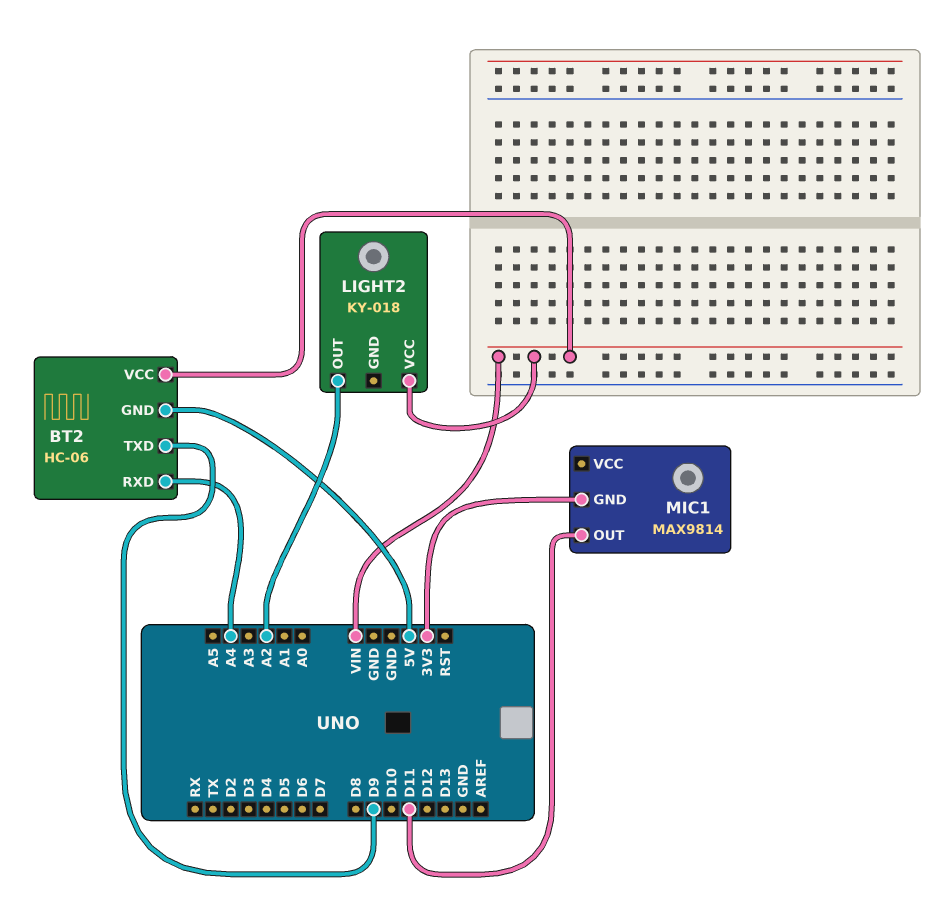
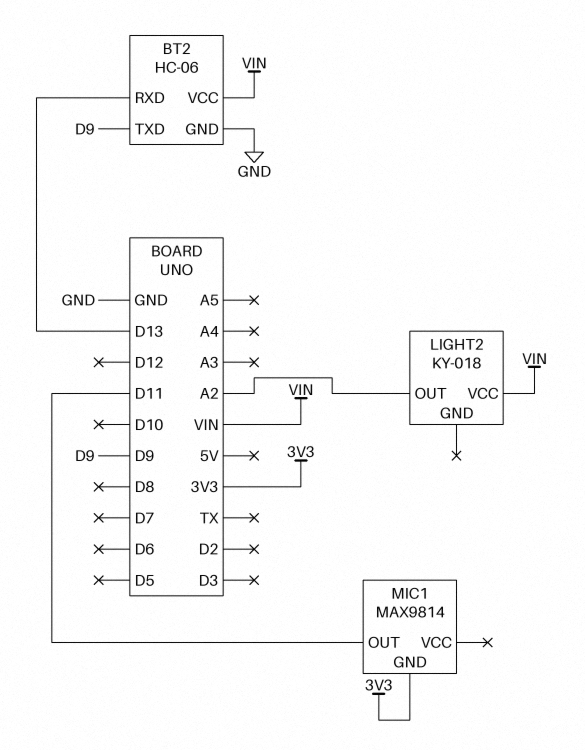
BT2 pin GND: 5V -> GND
BT2 pin RXD: A4 -> D13

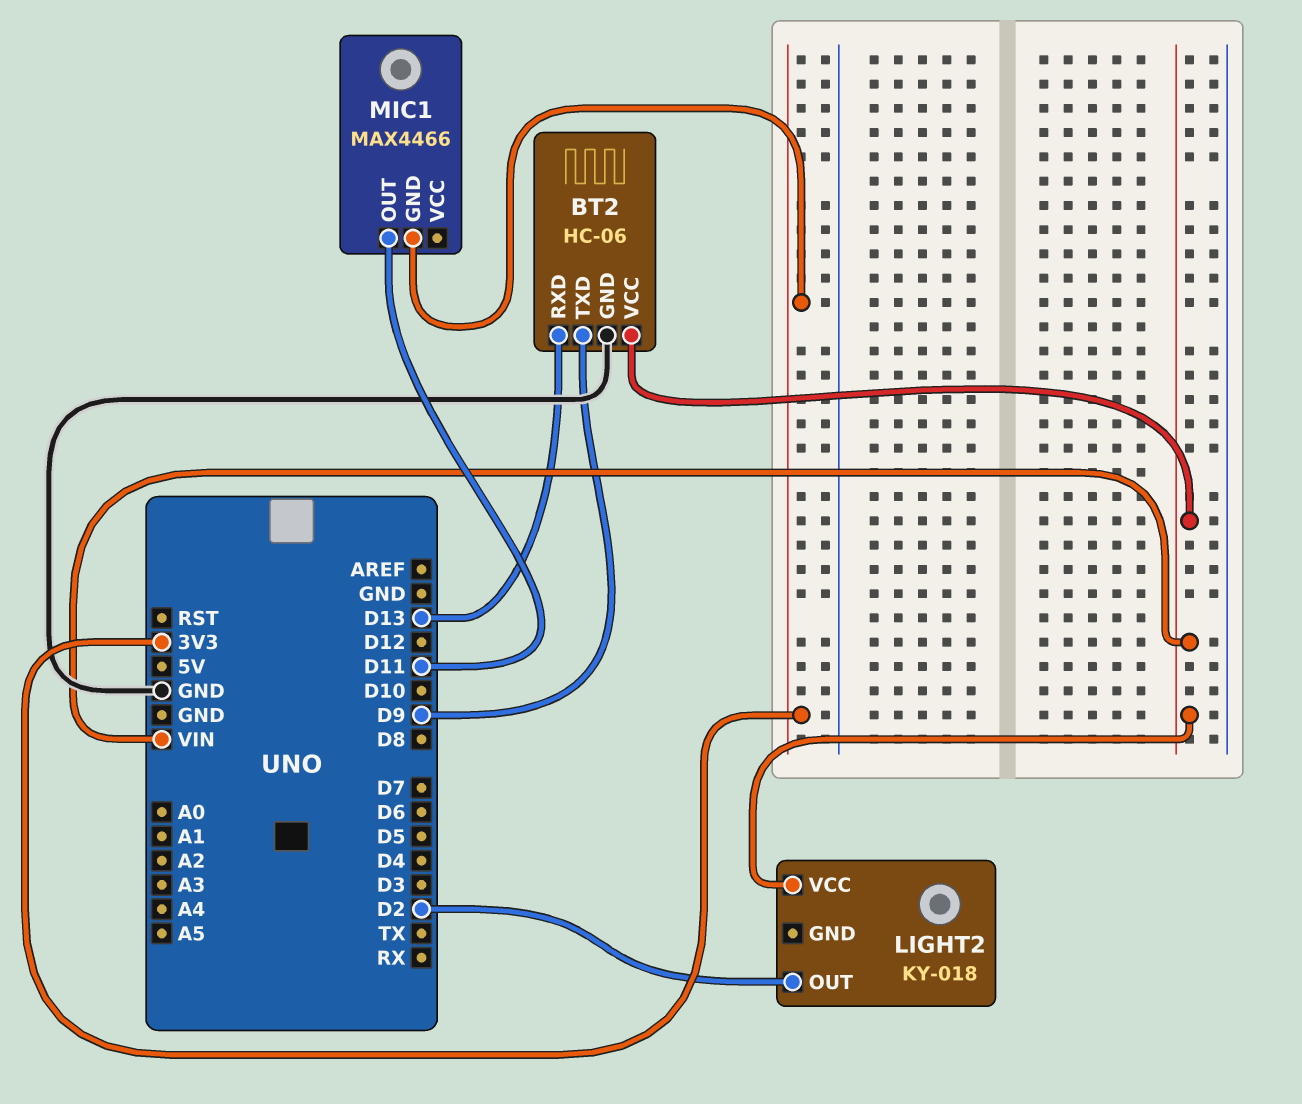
LIGHT2 pin OUT: A2 -> D2
MIC1: MAX9814 -> MAX4466

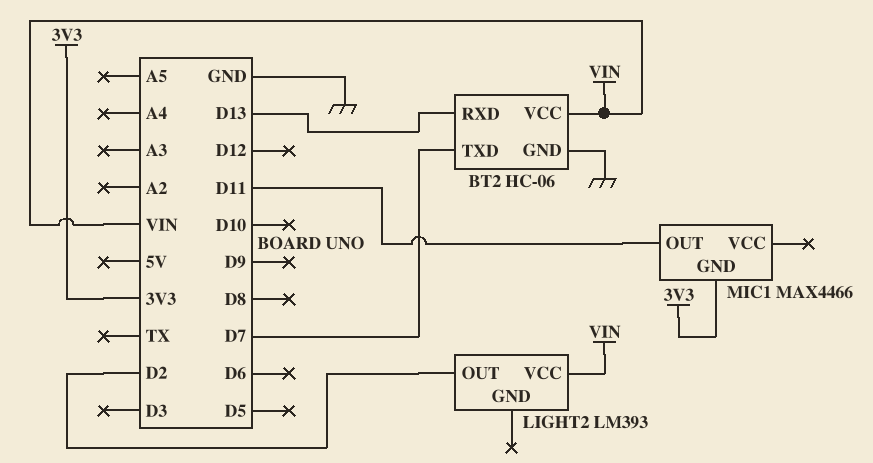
BT2 pin TXD: D9 -> D7
LIGHT2: KY-018 -> LM393

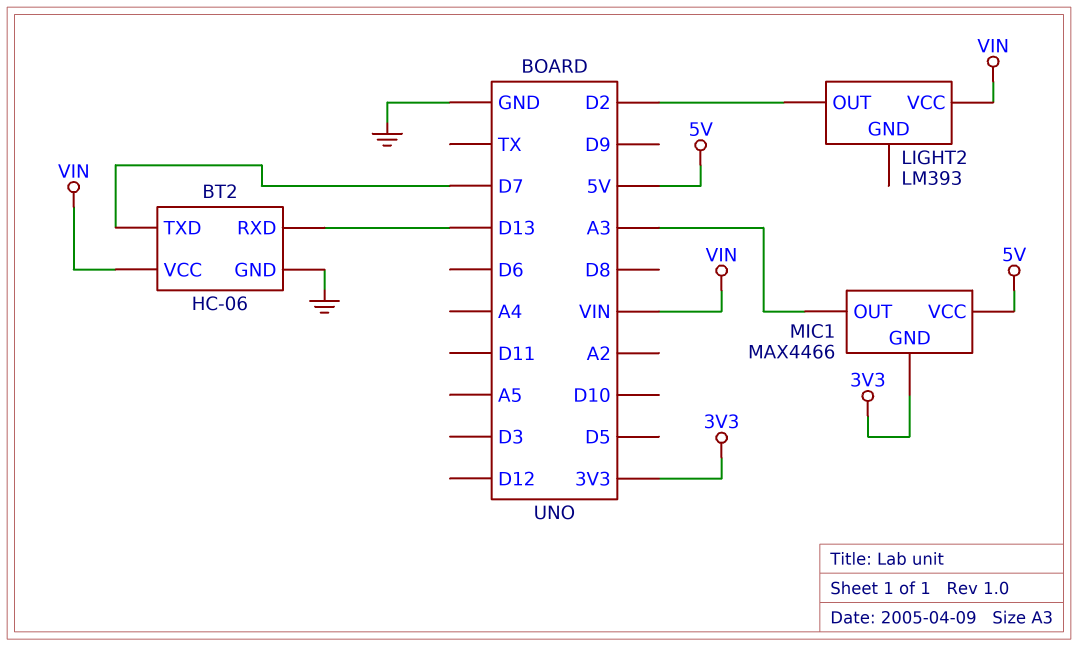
MIC1 pin OUT: D11 -> A3
MIC1 pin VCC: none -> 5V

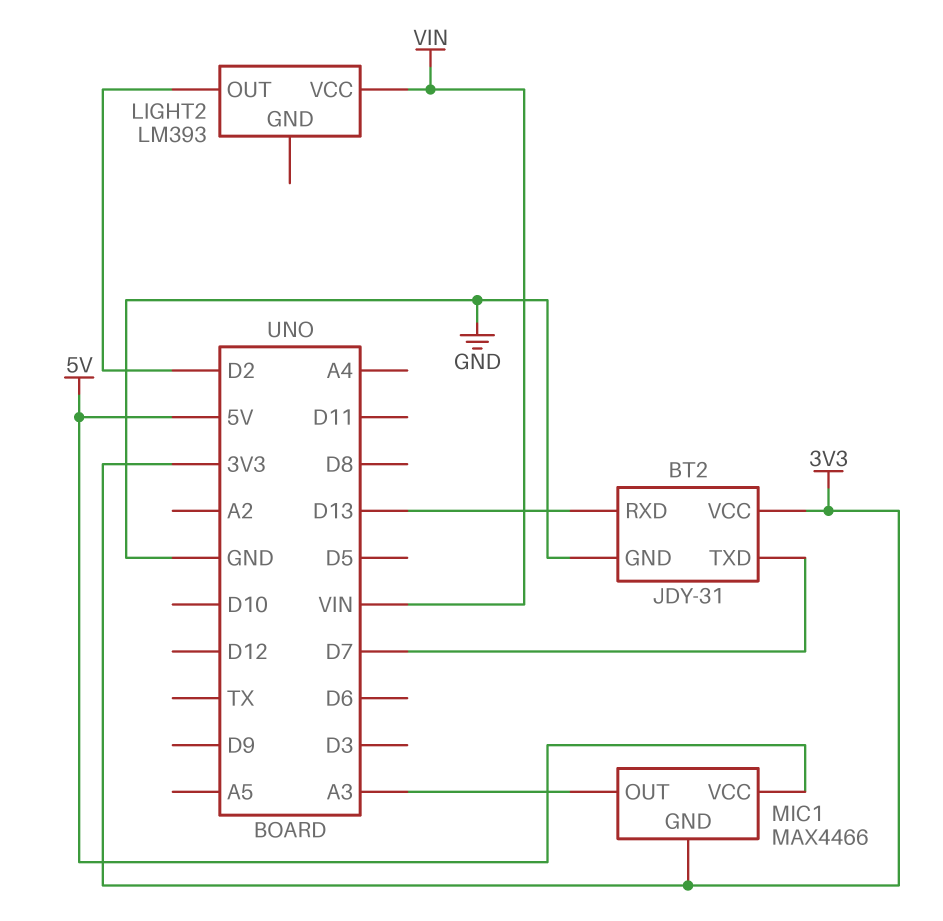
BT2: HC-06 -> JDY-31
BT2 pin VCC: VIN -> 3V3

